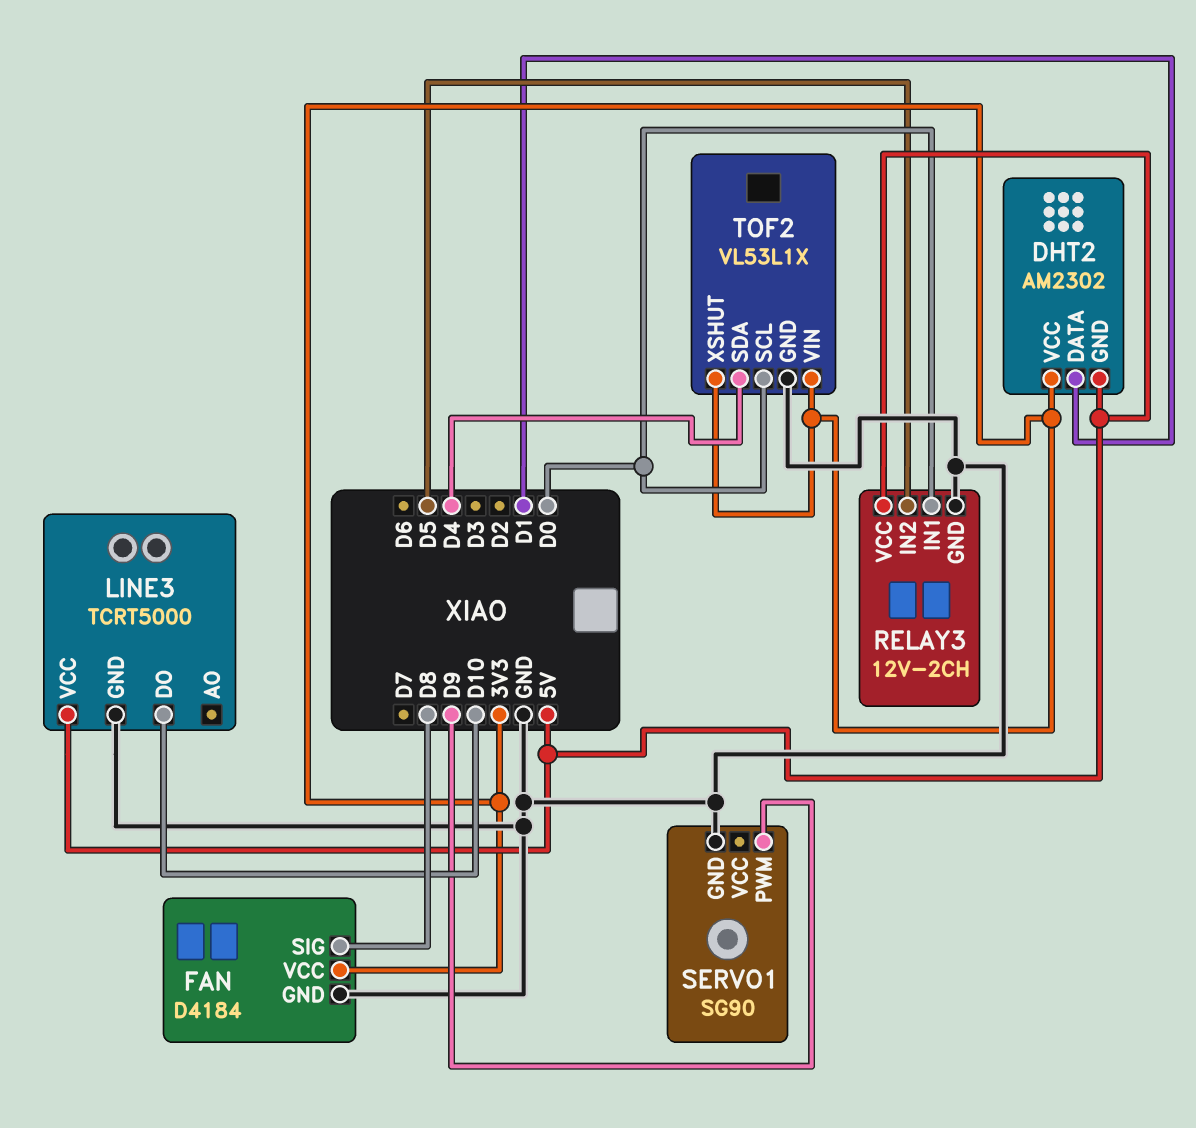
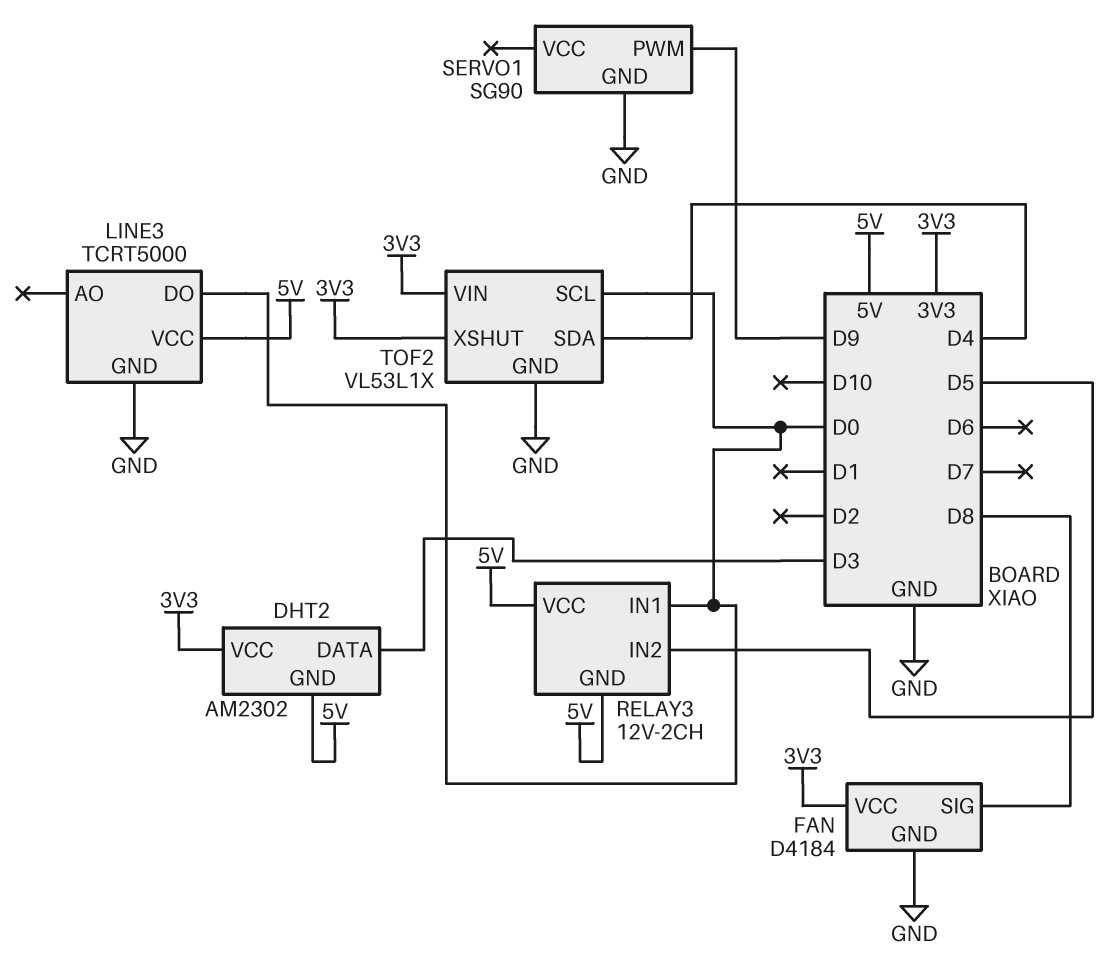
DHT2 pin DATA: D1 -> D3
LINE3 pin DO: D10 -> D0
RELAY3 pin GND: GND -> 5V

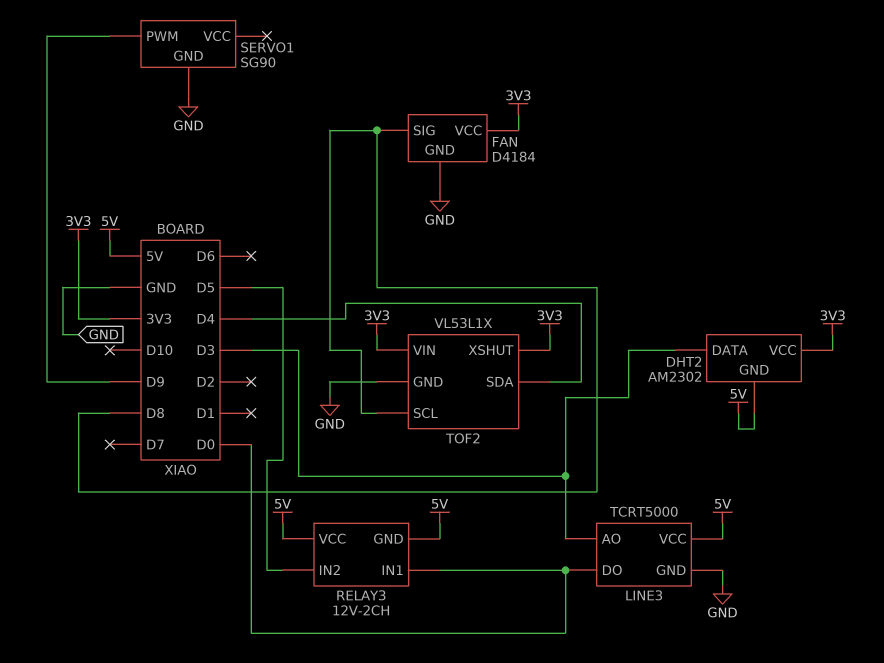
LINE3 pin AO: none -> D3
TOF2 pin SCL: D0 -> D8

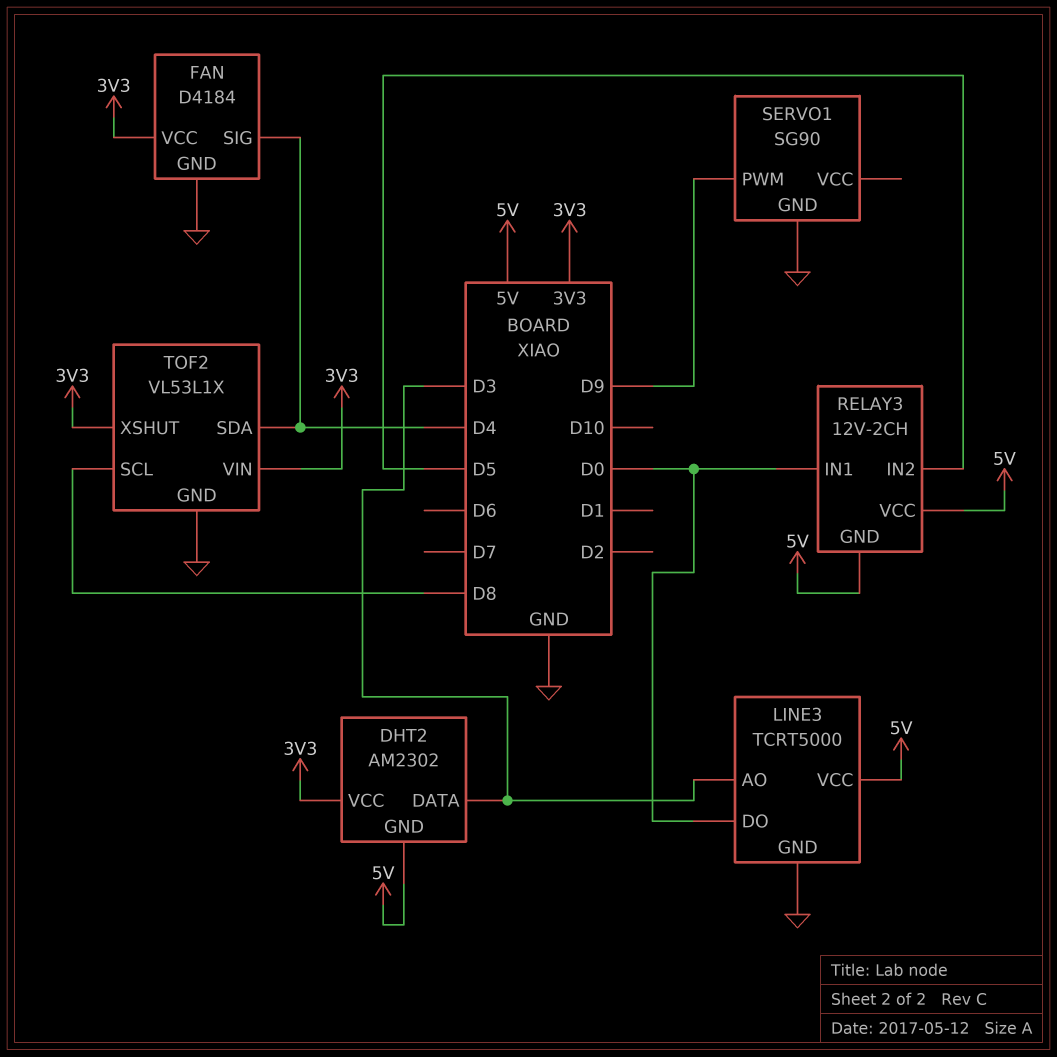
FAN pin SIG: D8 -> D4

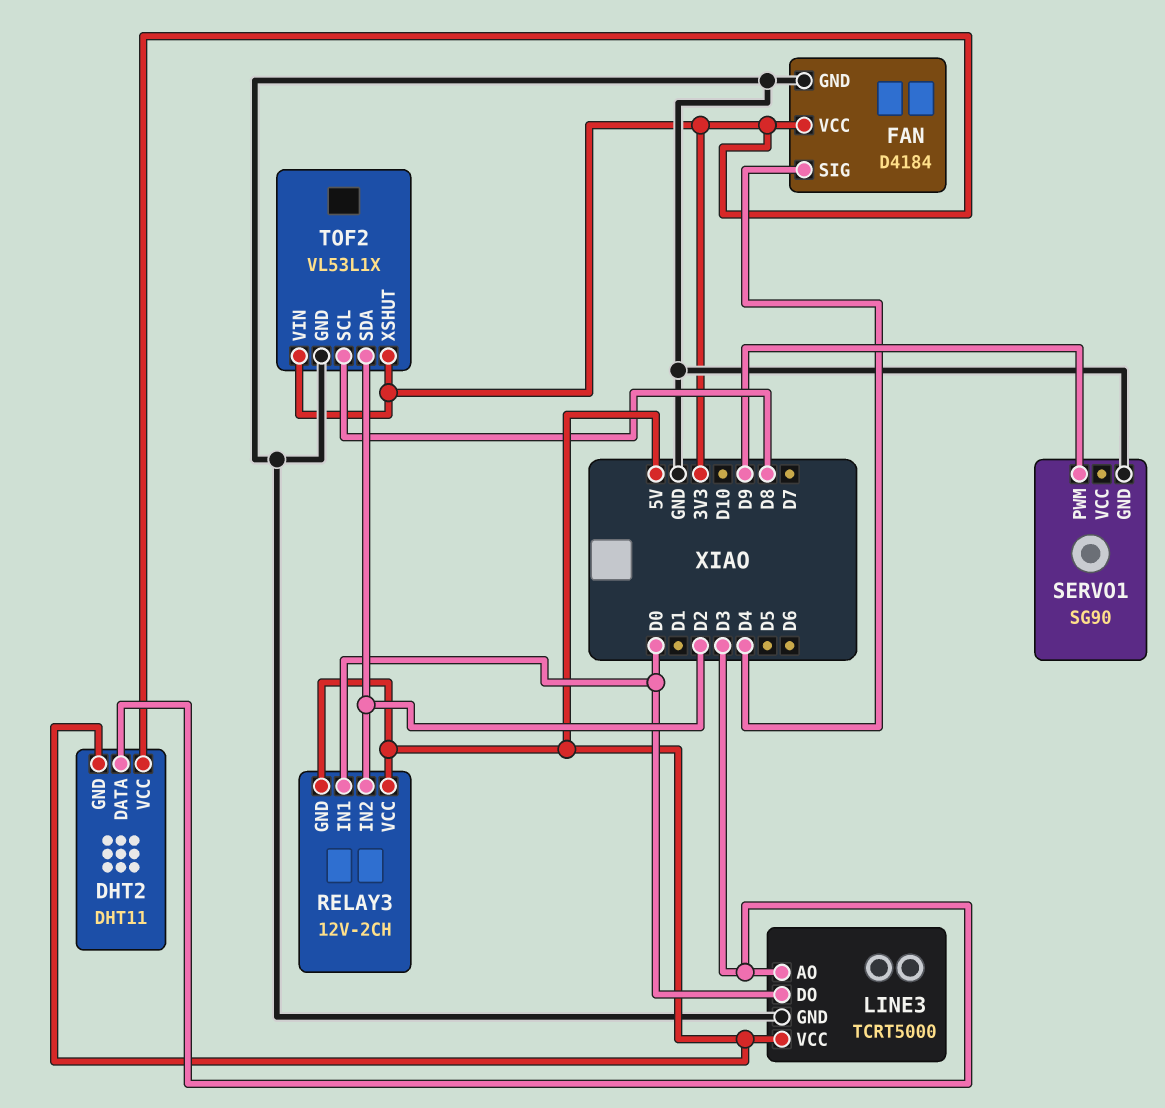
DHT2: AM2302 -> DHT11
RELAY3 pin IN2: D5 -> D2
TOF2 pin SDA: D4 -> D2

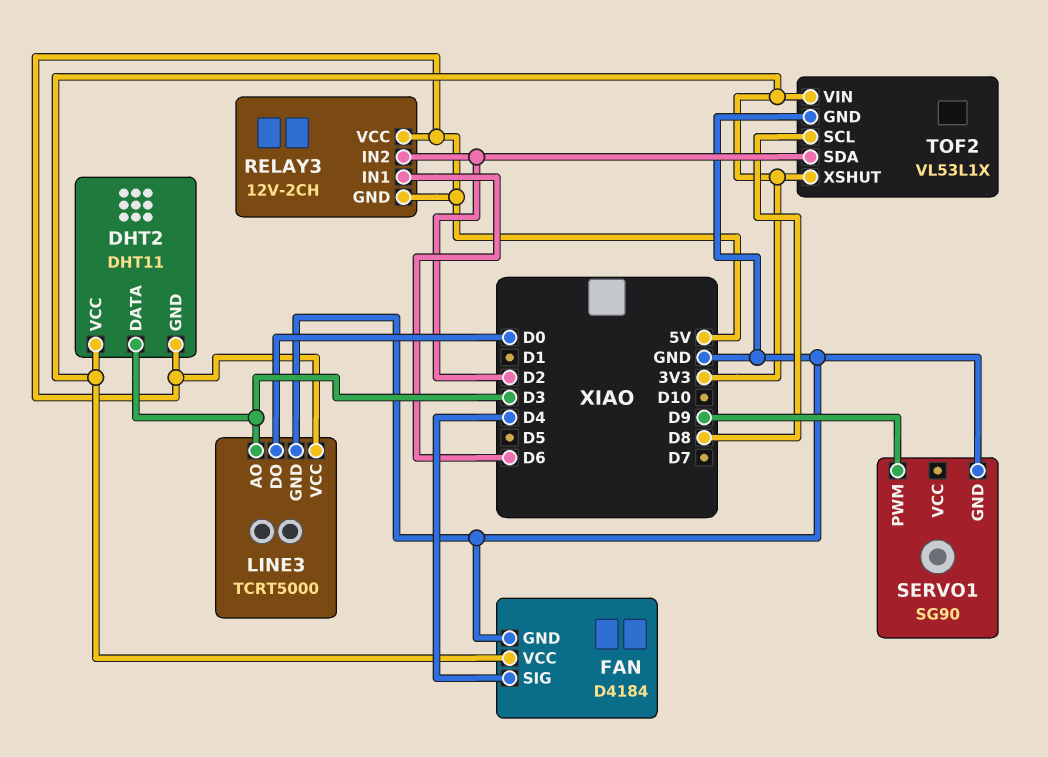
RELAY3 pin IN1: D0 -> D6

